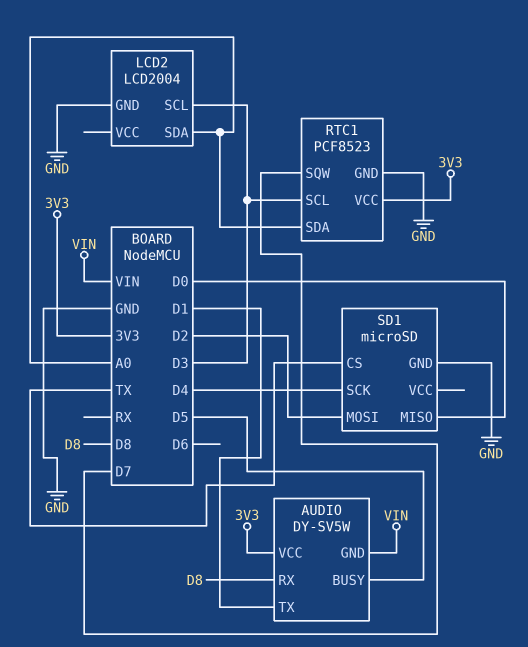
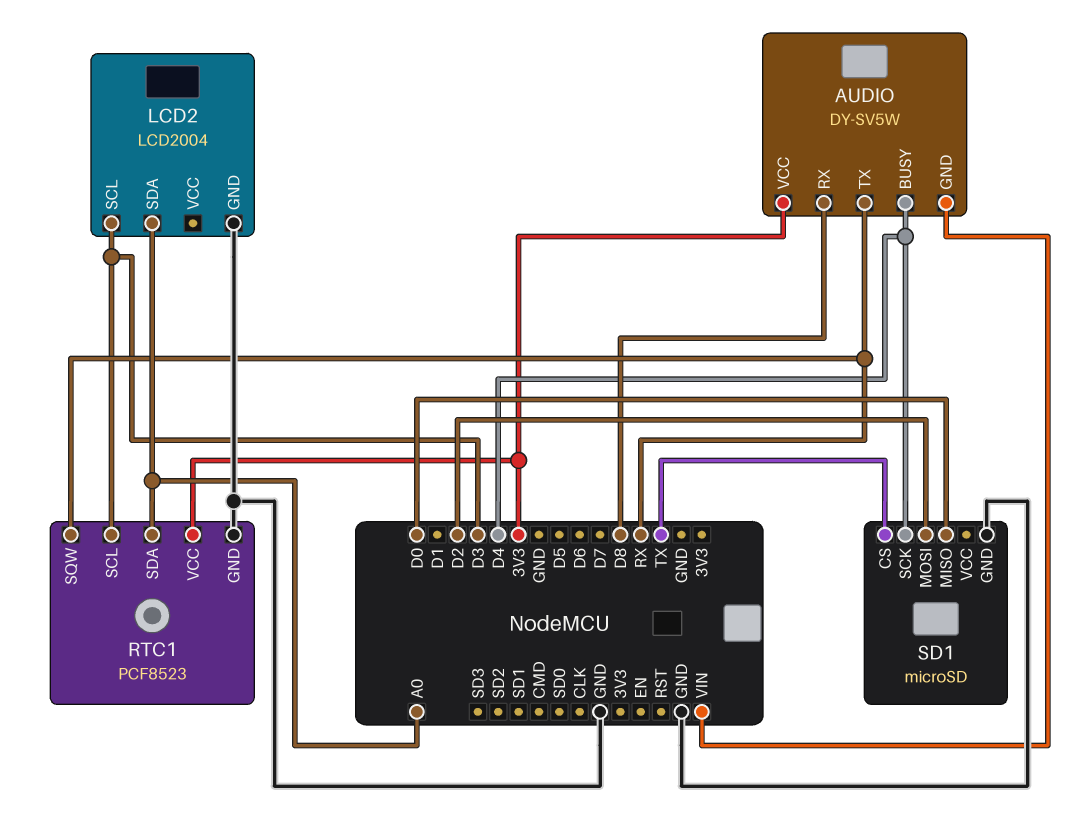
AUDIO pin BUSY: D5 -> D4
AUDIO pin TX: D1 -> RX
RTC1 pin SQW: D7 -> RX

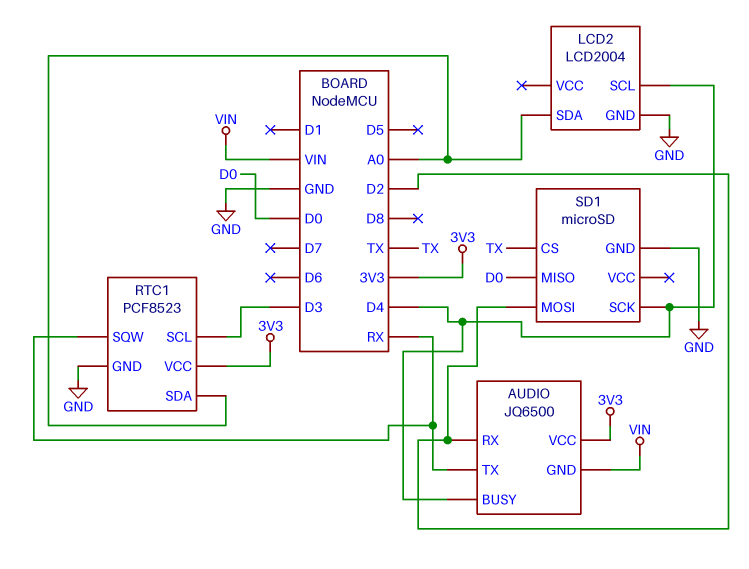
AUDIO: DY-SV5W -> JQ6500
AUDIO pin RX: D8 -> D2
LCD2 pin SCL: D3 -> D4

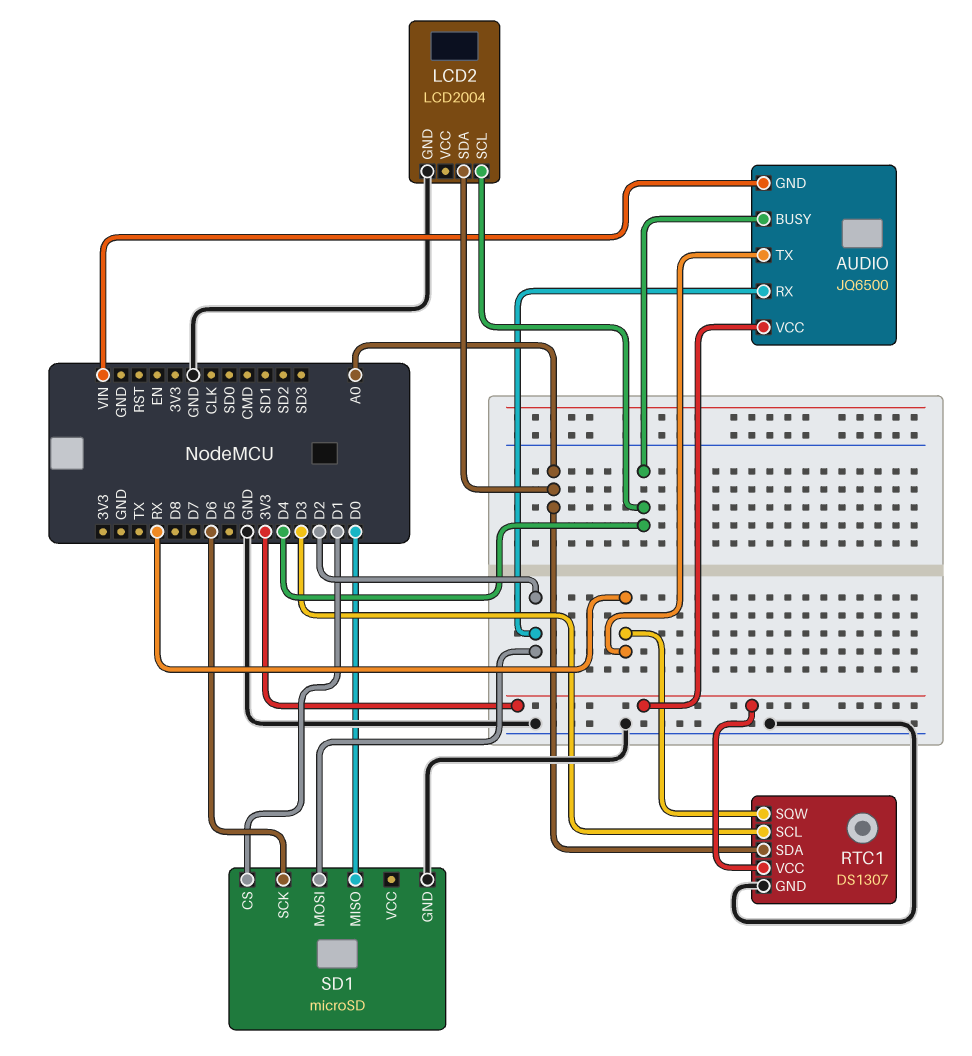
RTC1: PCF8523 -> DS1307
SD1 pin CS: TX -> D1
SD1 pin SCK: D4 -> D6

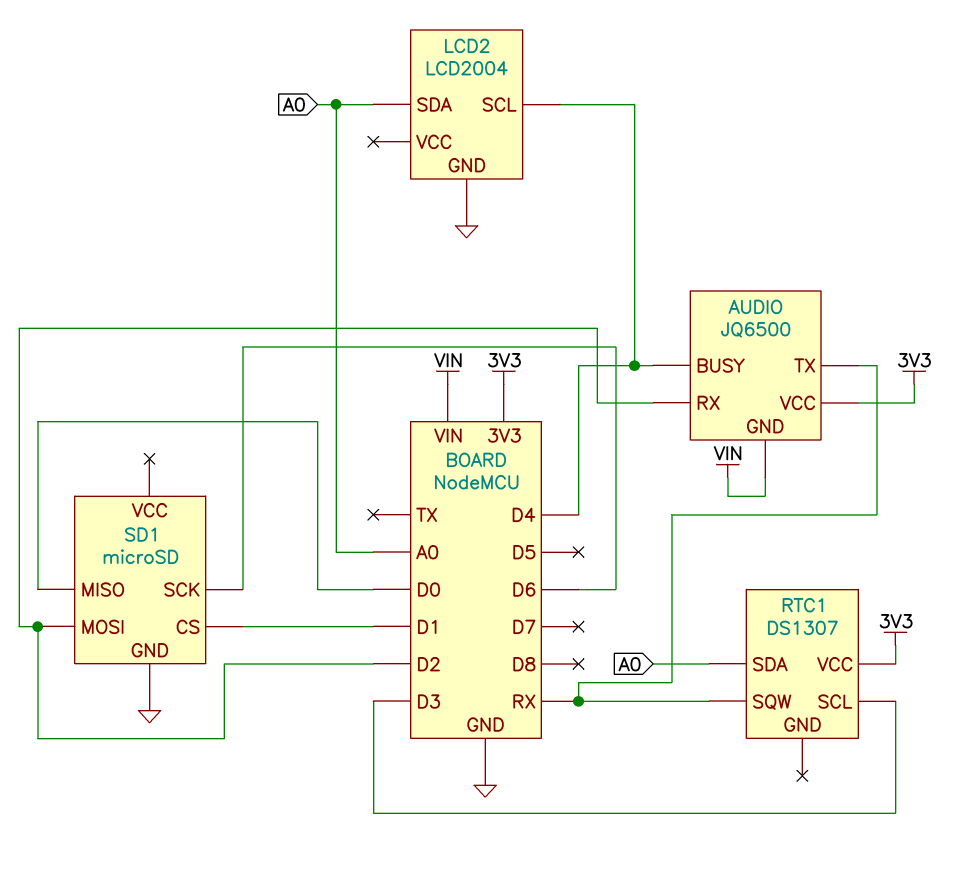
RTC1 pin GND: GND -> none

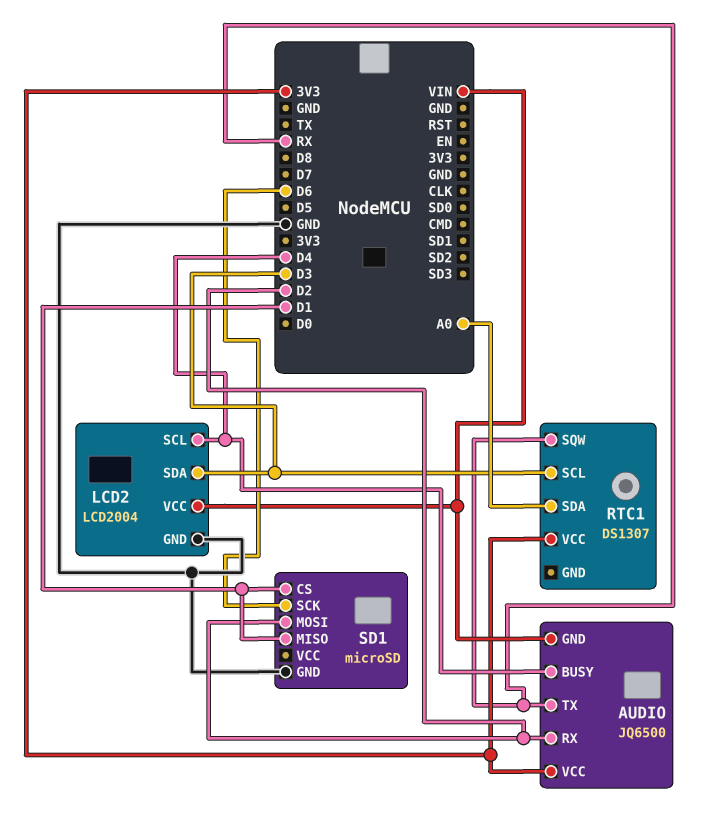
LCD2 pin SDA: A0 -> D3
LCD2 pin VCC: none -> VIN
SD1 pin MISO: D0 -> D1

